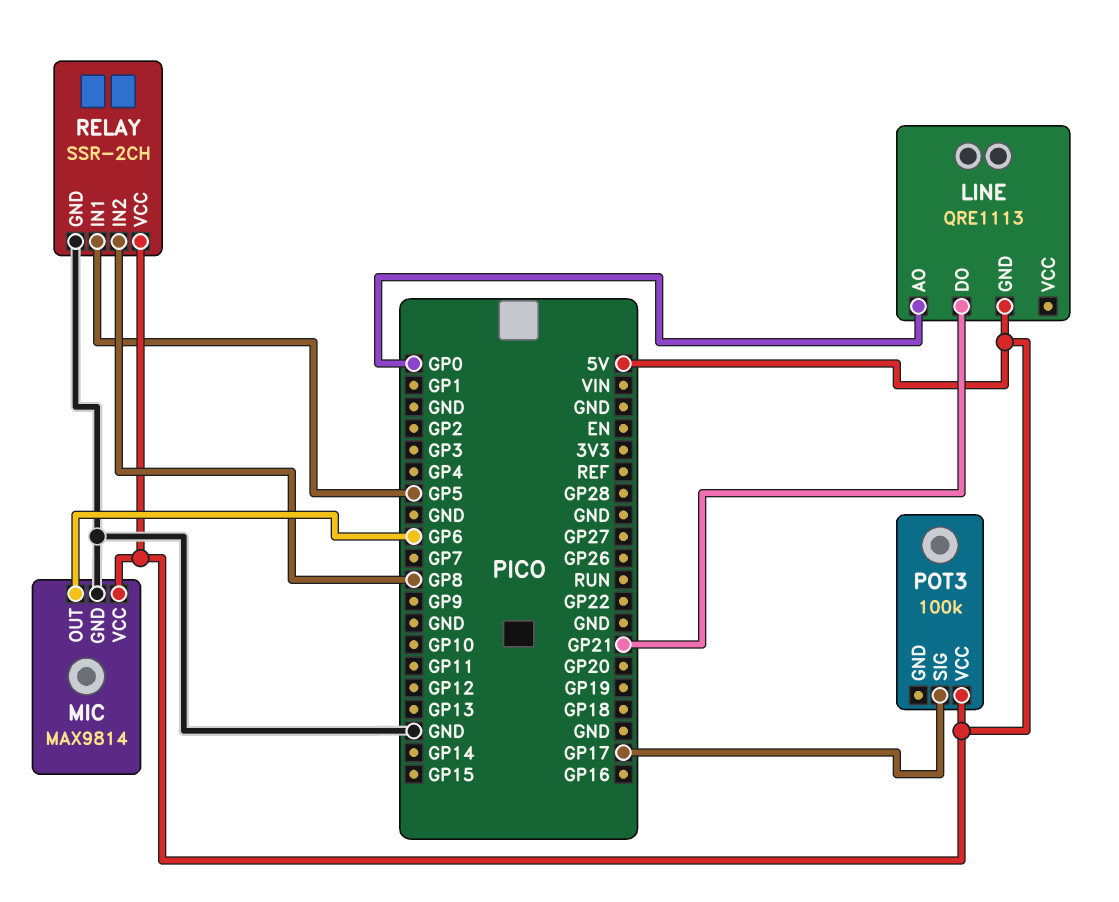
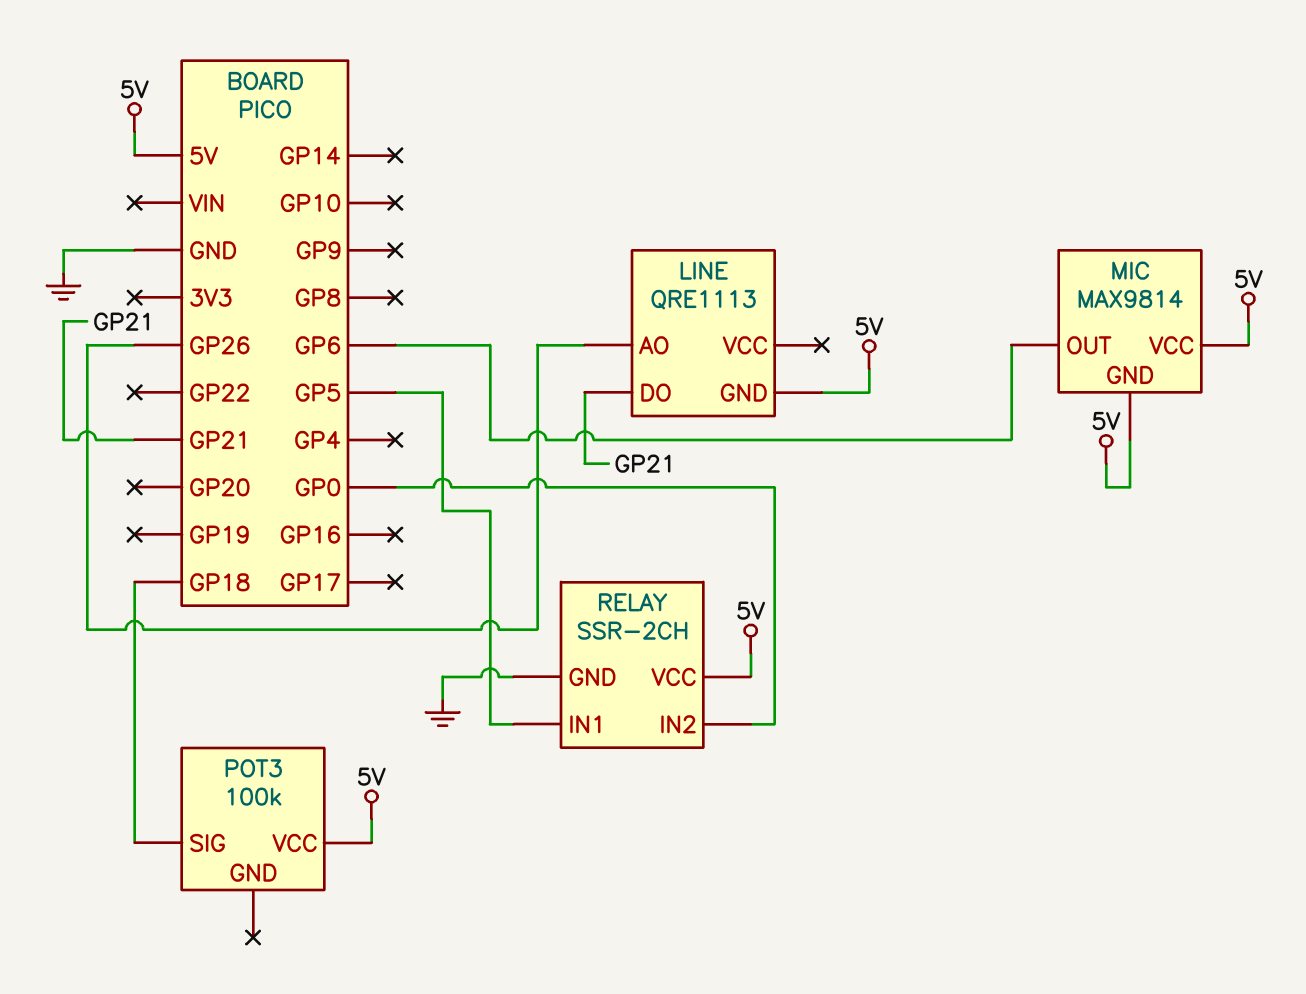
LINE pin AO: GP0 -> GP26
MIC pin GND: GND -> 5V
POT3 pin SIG: GP17 -> GP18
RELAY pin IN2: GP8 -> GP0

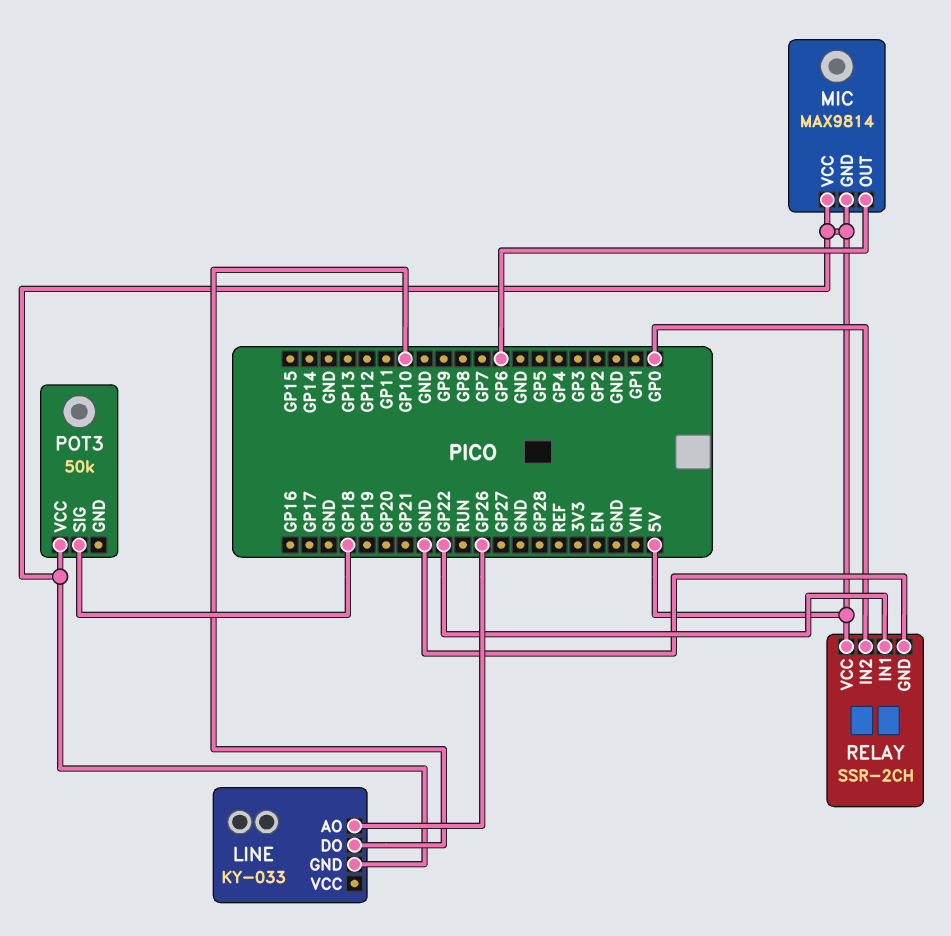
LINE: QRE1113 -> KY-033
LINE pin DO: GP21 -> GP10
POT3: 100k -> 50k
RELAY pin IN1: GP5 -> GP22

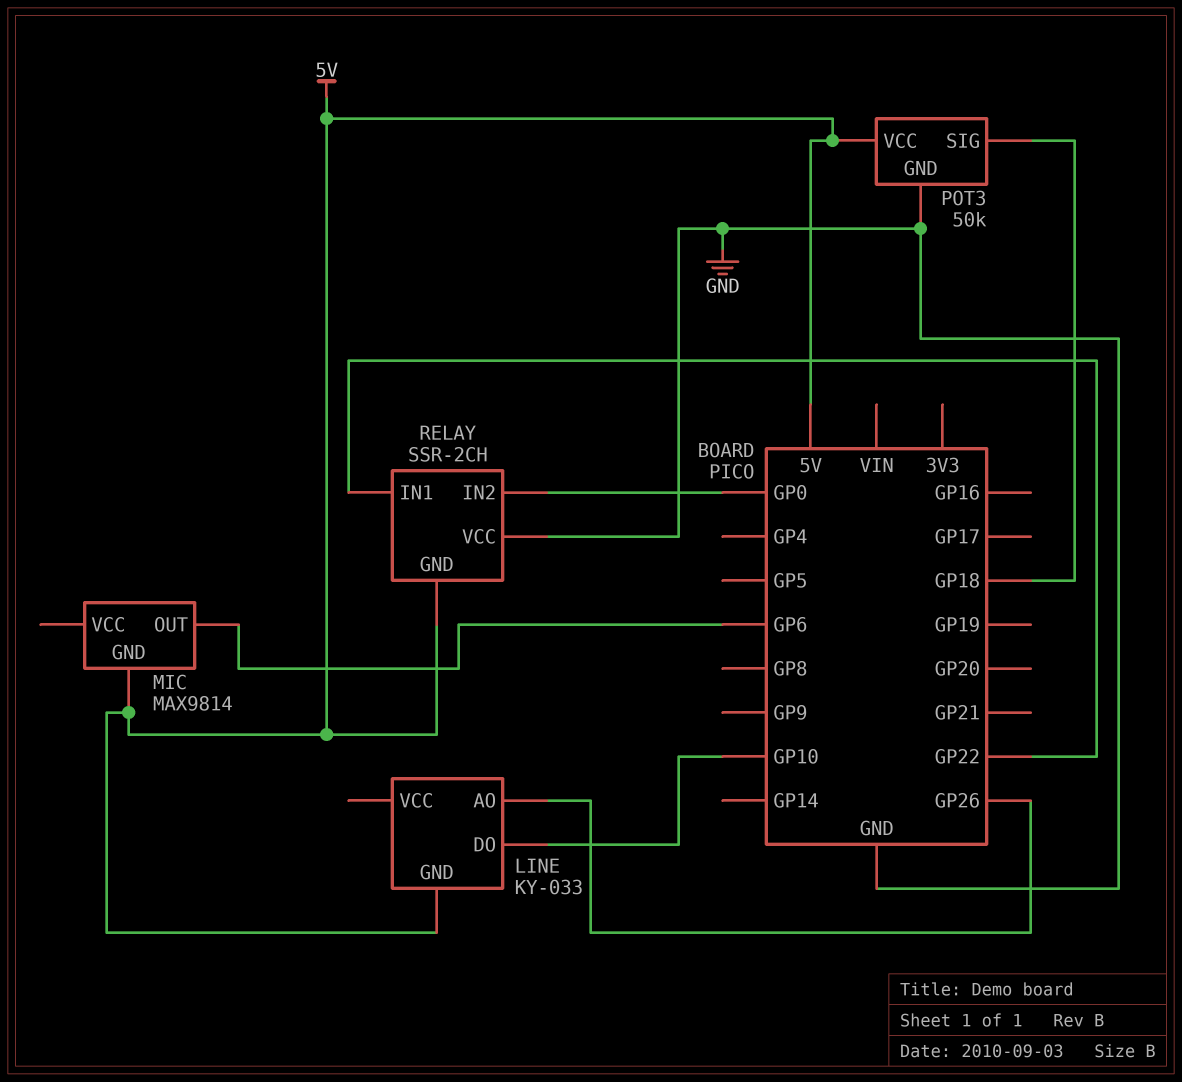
MIC pin VCC: 5V -> none
POT3 pin GND: none -> GND
RELAY pin GND: GND -> 5V
RELAY pin VCC: 5V -> GND

